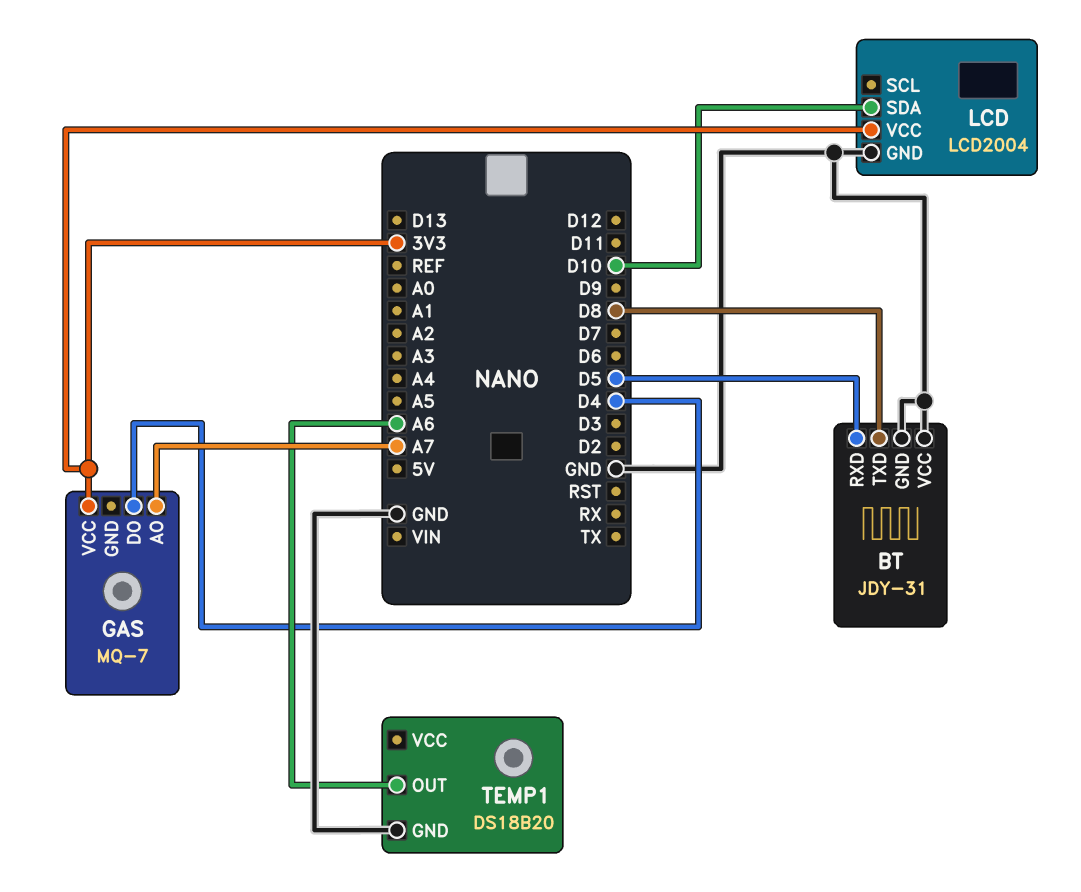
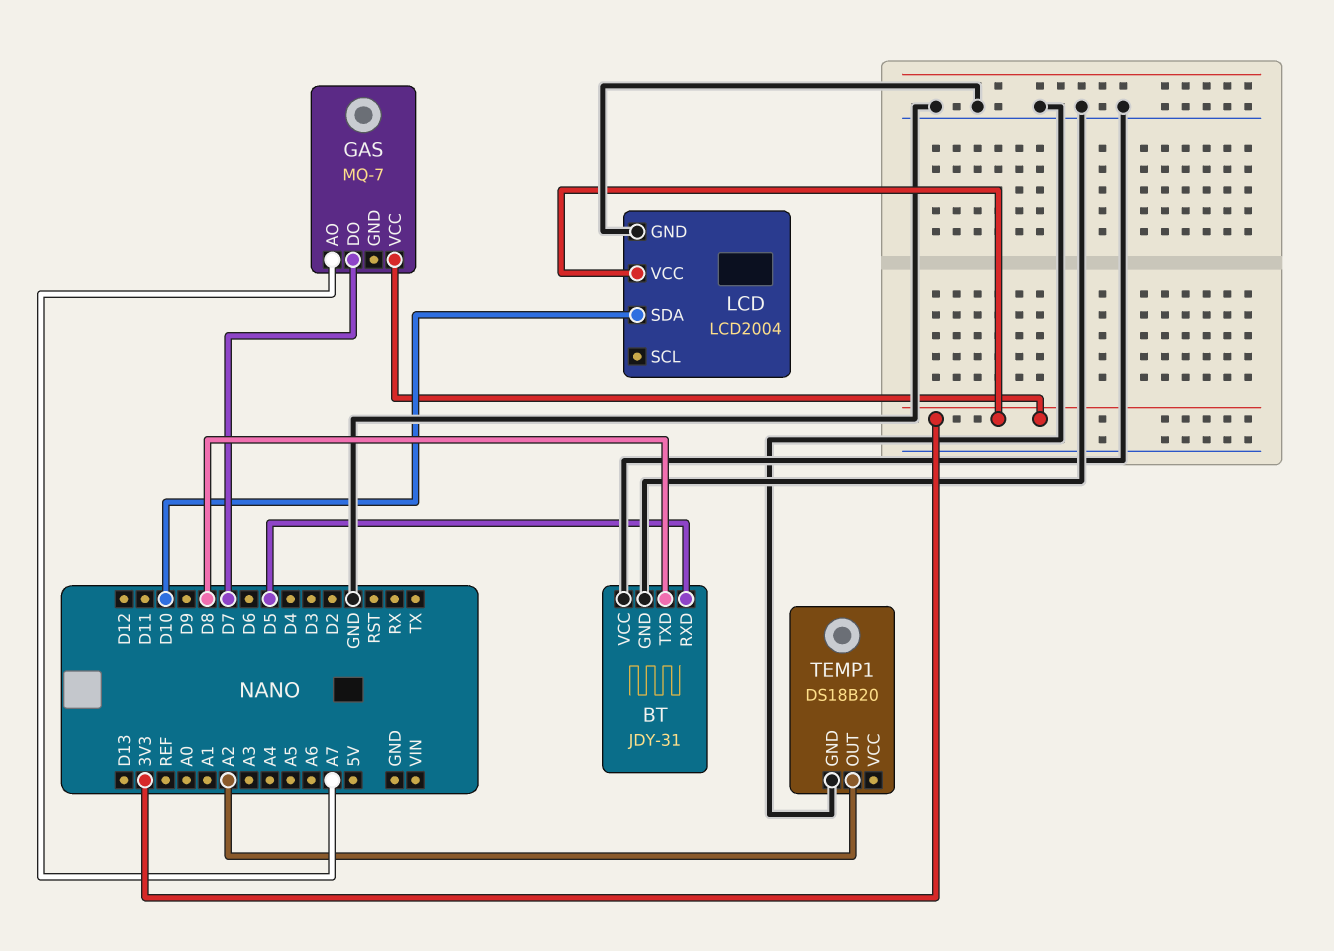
GAS pin DO: D4 -> D7
TEMP1 pin OUT: A6 -> A2

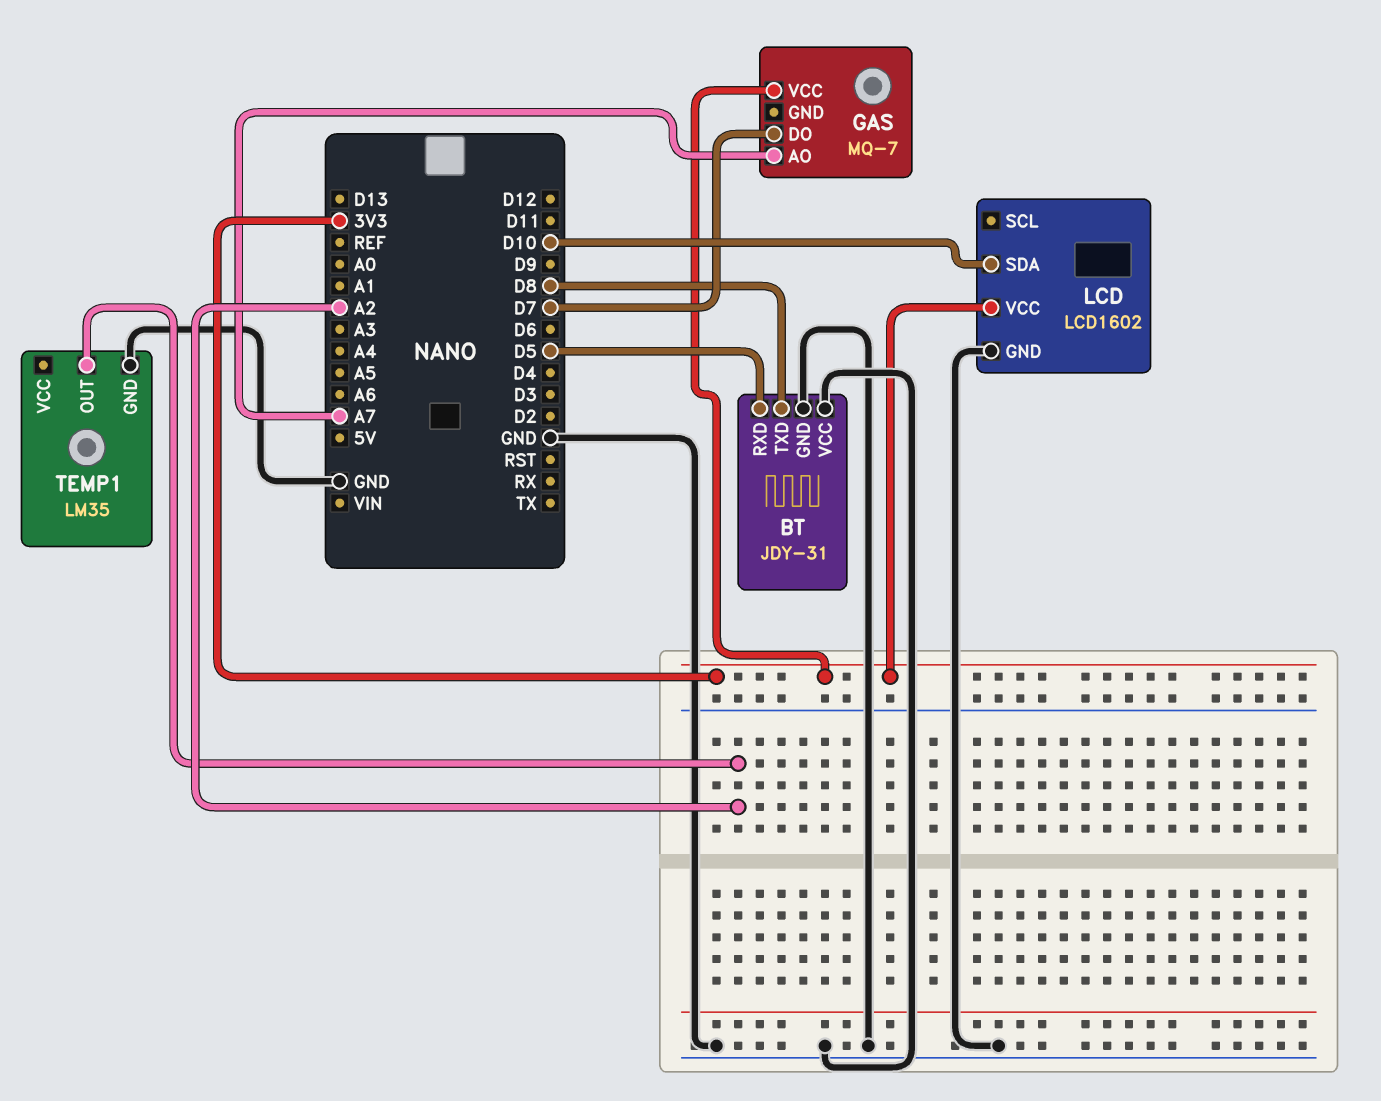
LCD: LCD2004 -> LCD1602
TEMP1: DS18B20 -> LM35

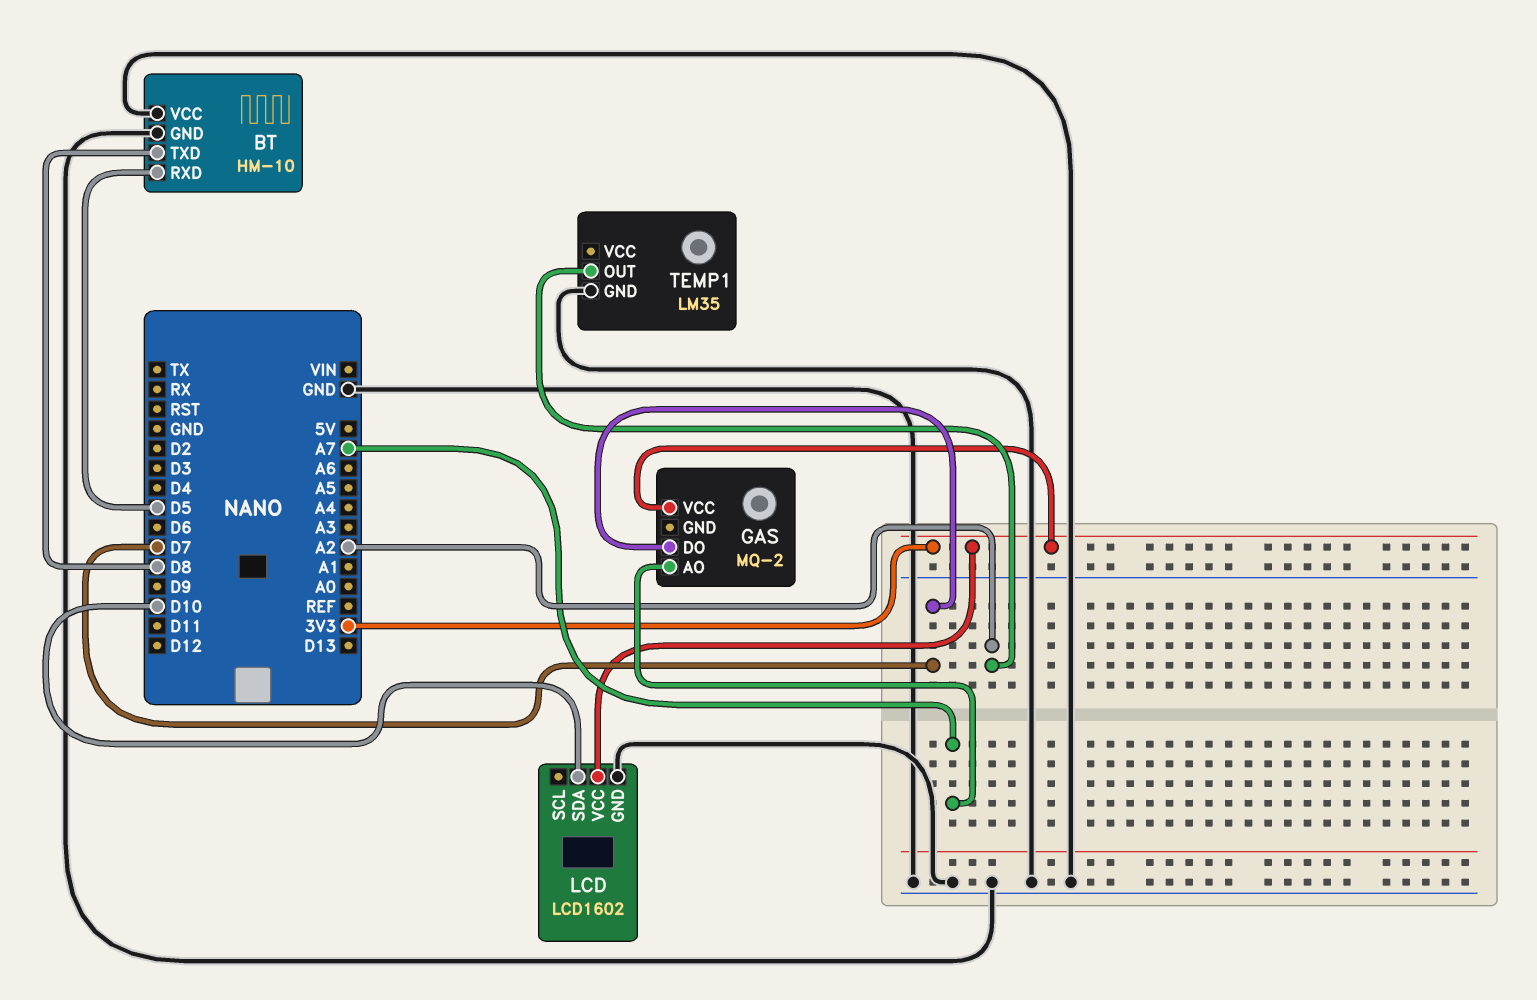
BT: JDY-31 -> HM-10
GAS: MQ-7 -> MQ-2

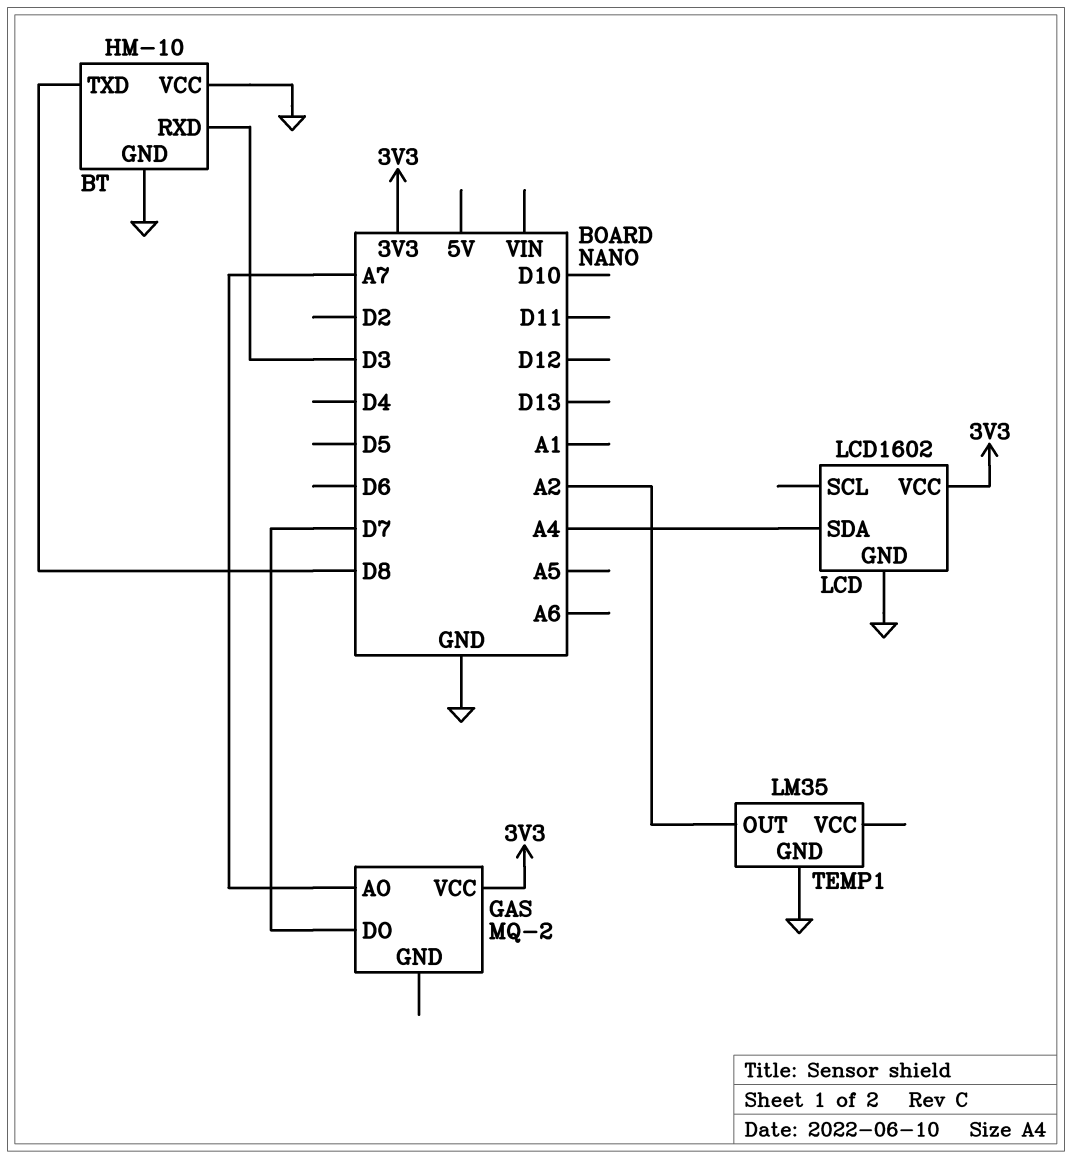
BT pin RXD: D5 -> D3
LCD pin SDA: D10 -> A4

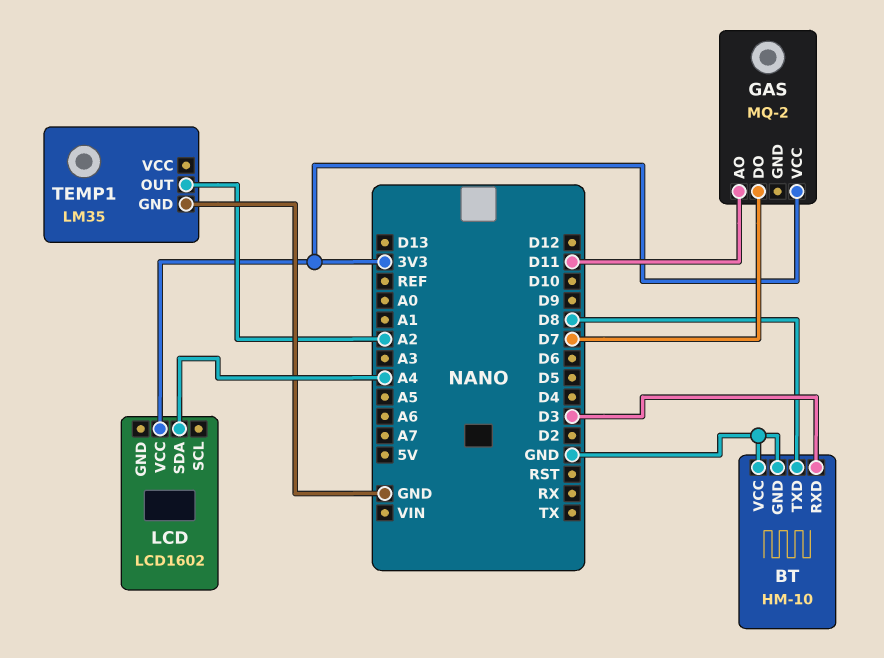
GAS pin AO: A7 -> D11
LCD pin GND: GND -> none

